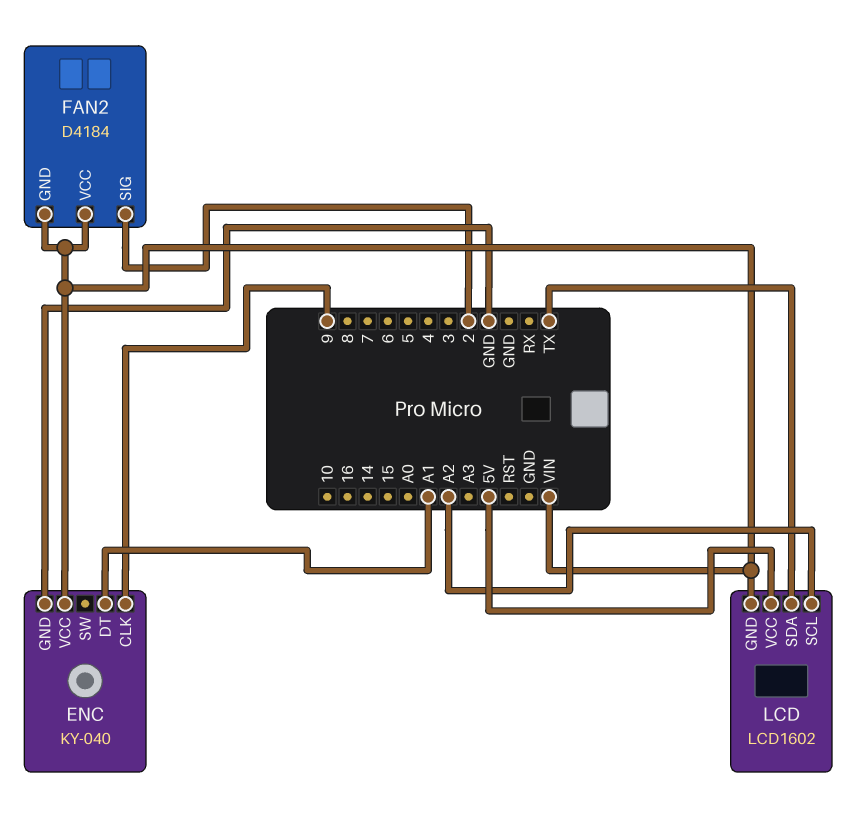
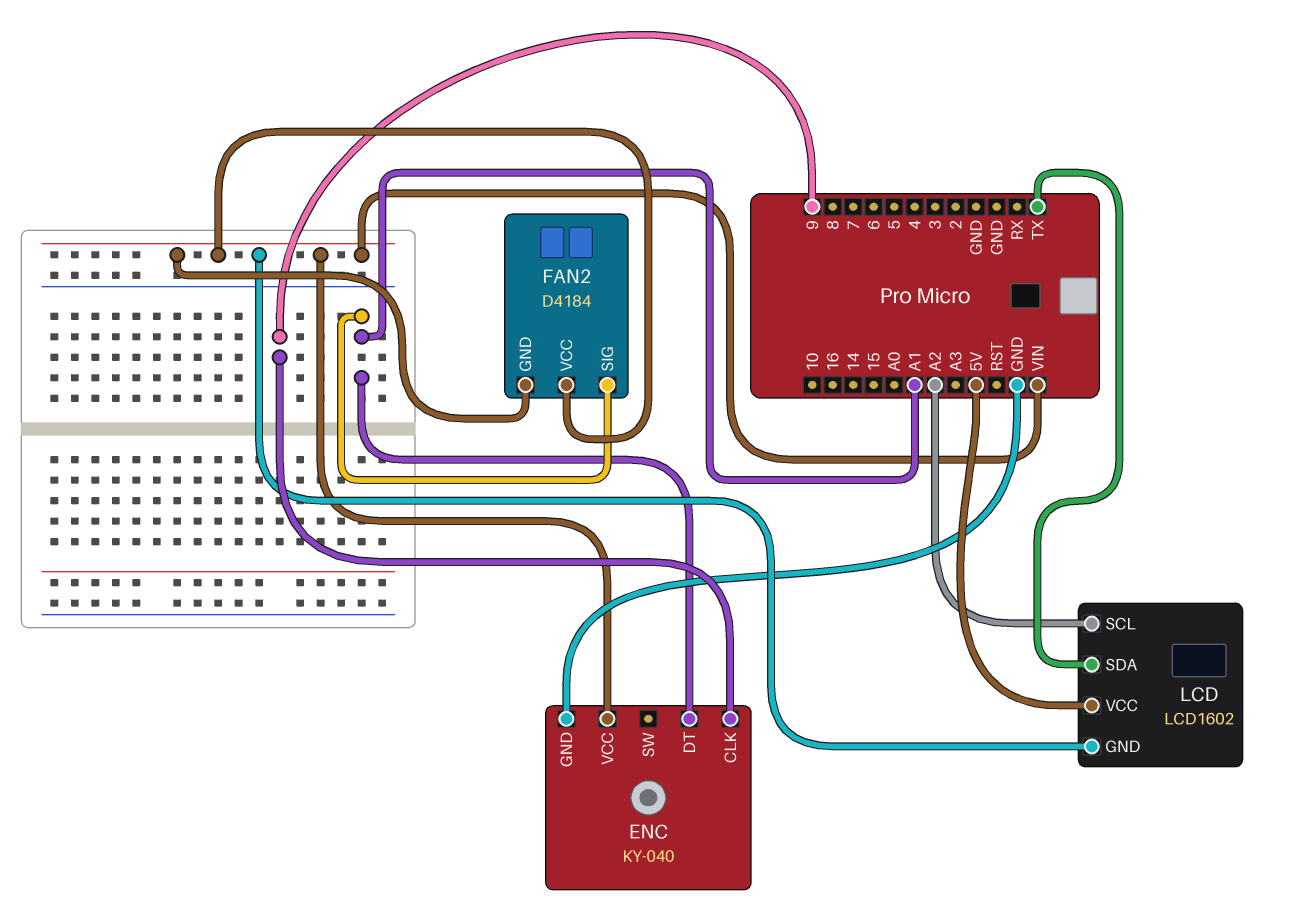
FAN2 pin SIG: 2 -> A1

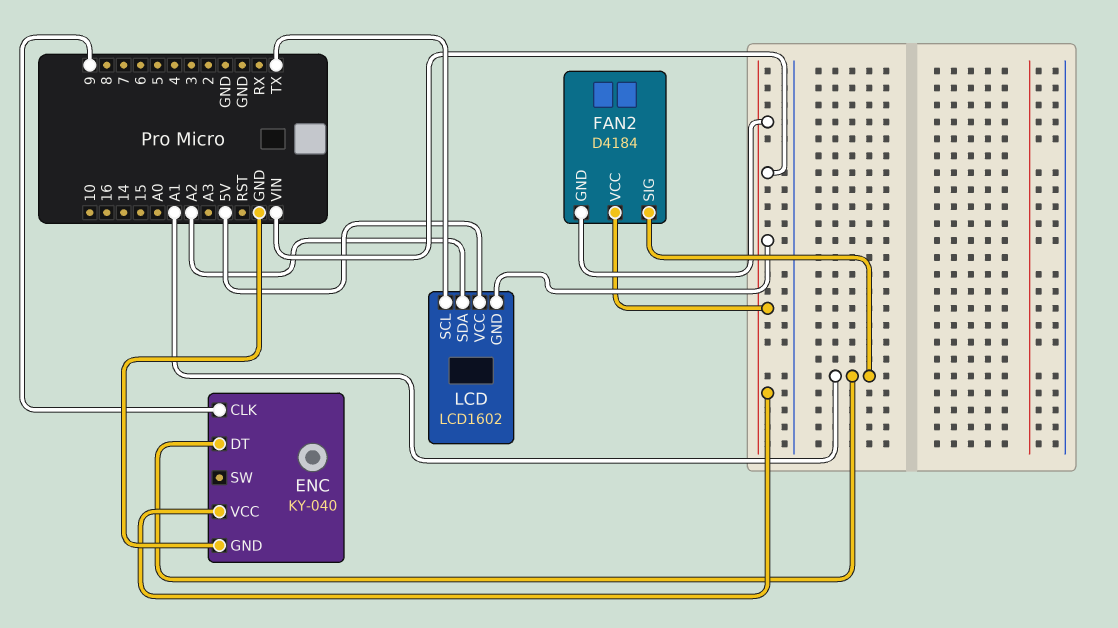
LCD pin SCL: A2 -> TX
LCD pin SDA: TX -> A2

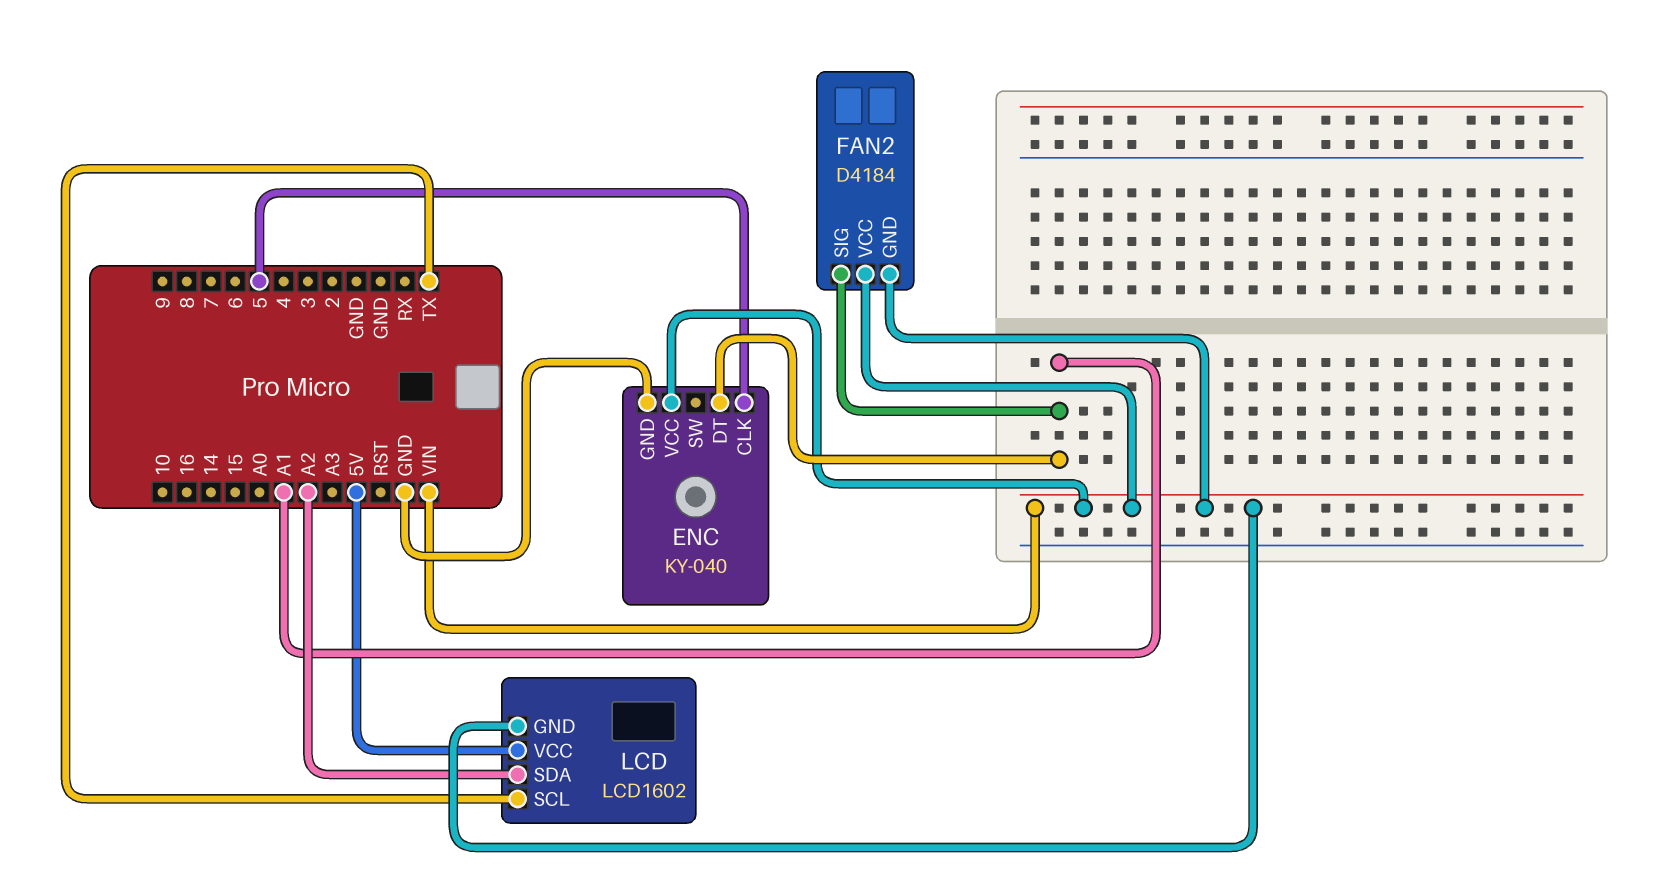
ENC pin CLK: 9 -> 5

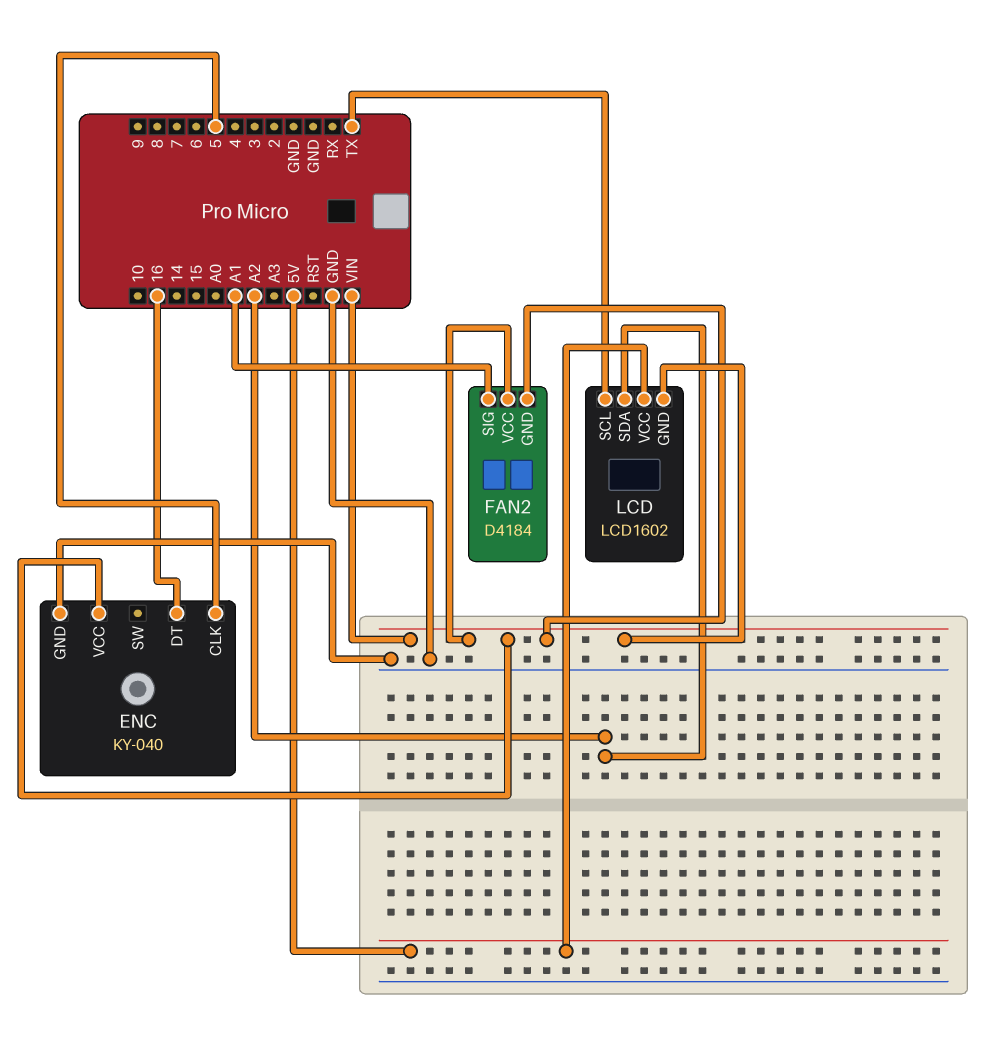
ENC pin DT: A1 -> 16

